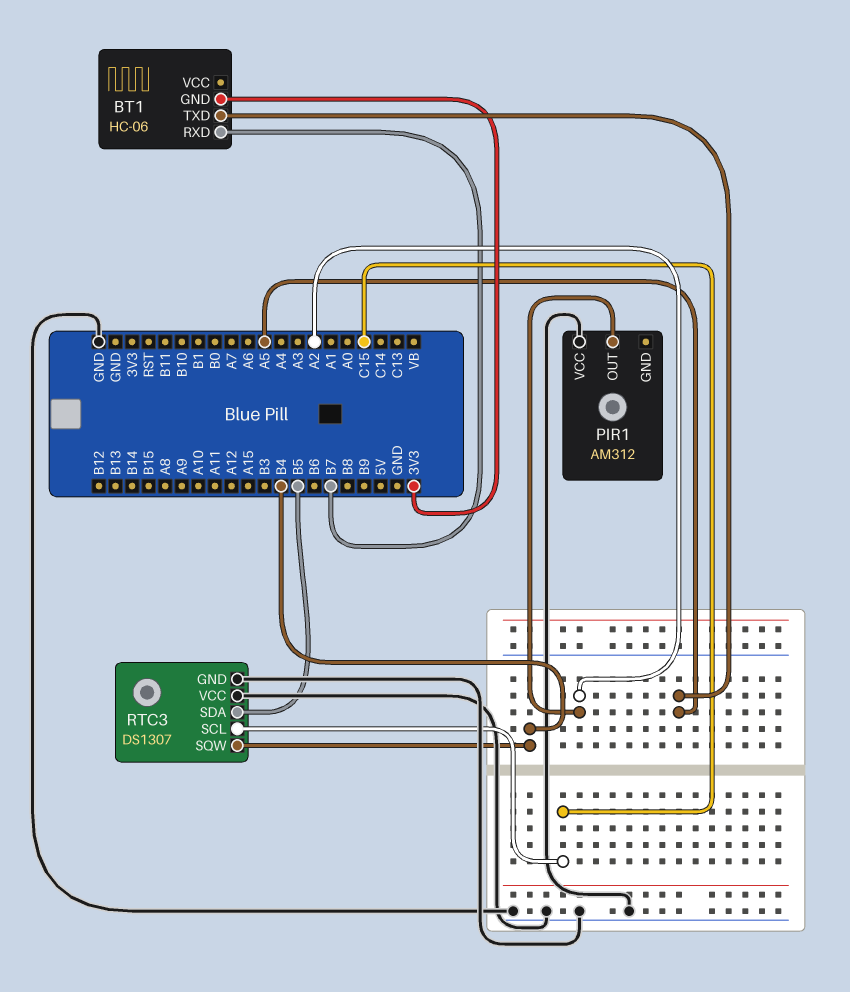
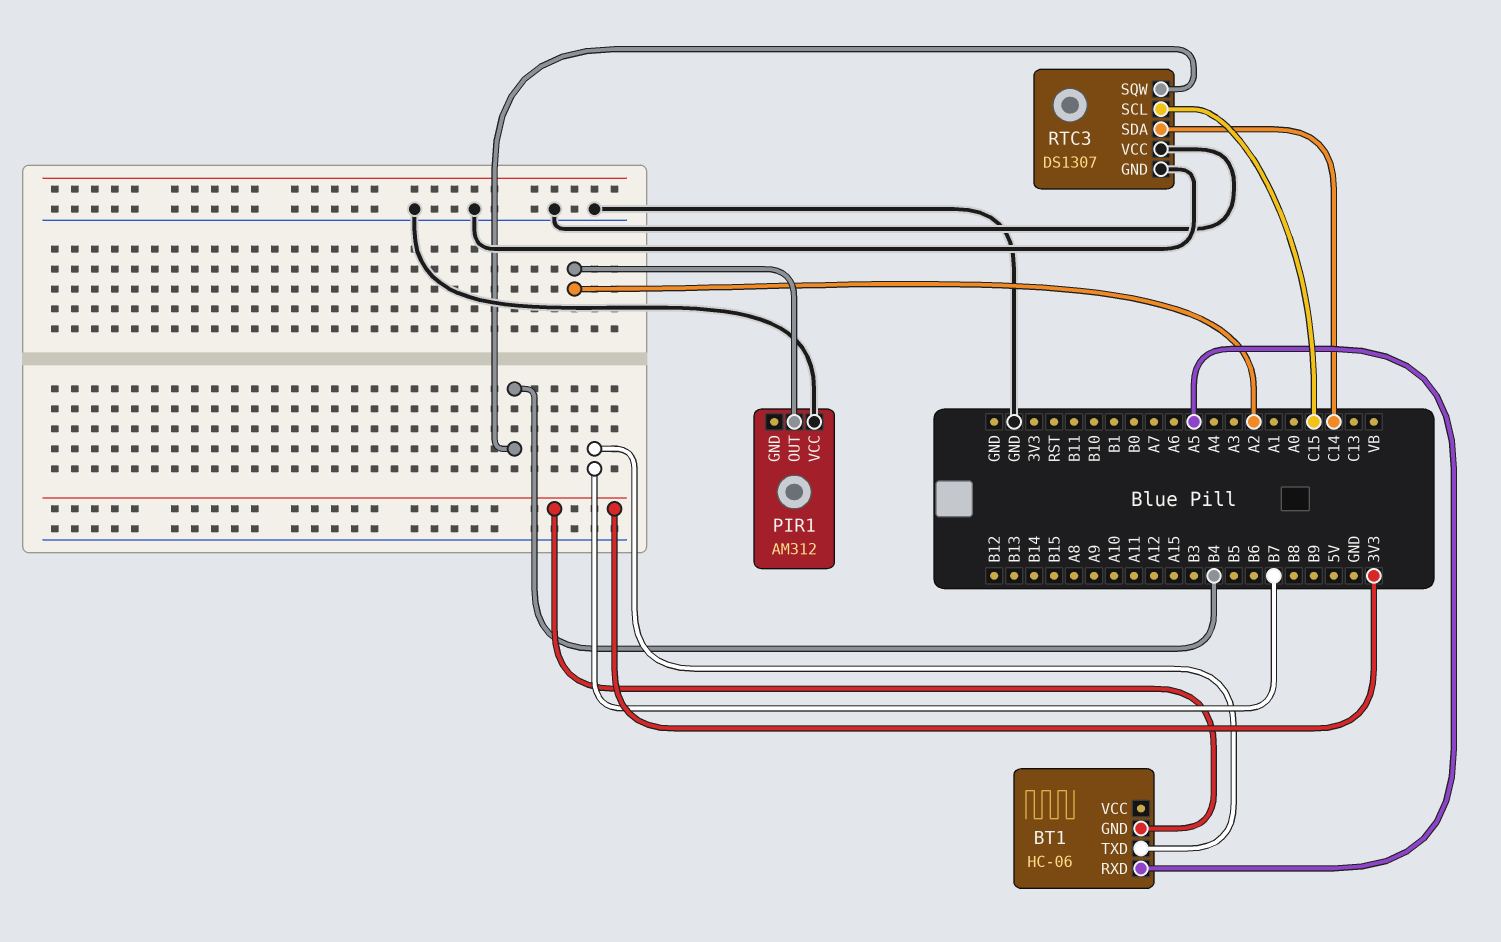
BT1 pin RXD: B7 -> A5
BT1 pin TXD: A5 -> B7
RTC3 pin SDA: B5 -> C14

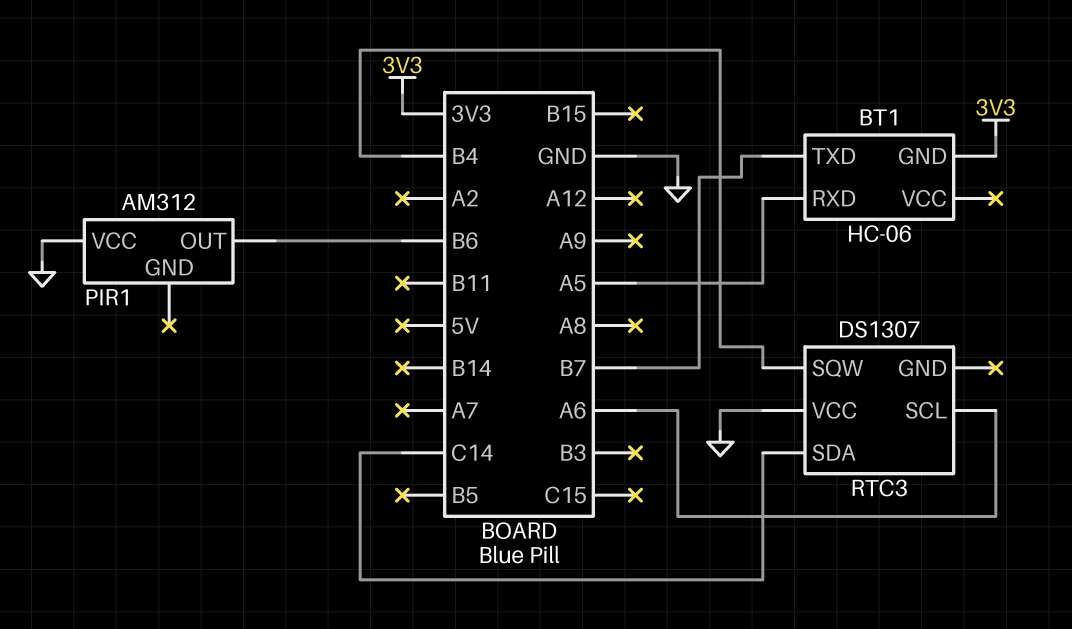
PIR1 pin OUT: A2 -> B6
RTC3 pin GND: GND -> none
RTC3 pin SCL: C15 -> A6

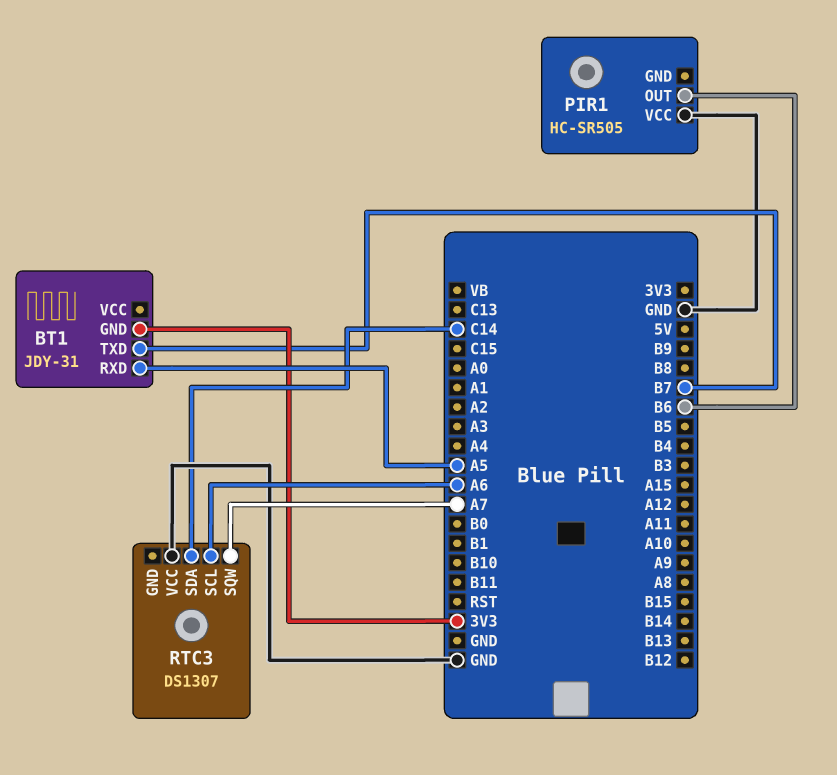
BT1: HC-06 -> JDY-31
PIR1: AM312 -> HC-SR505
RTC3 pin SQW: B4 -> A7

